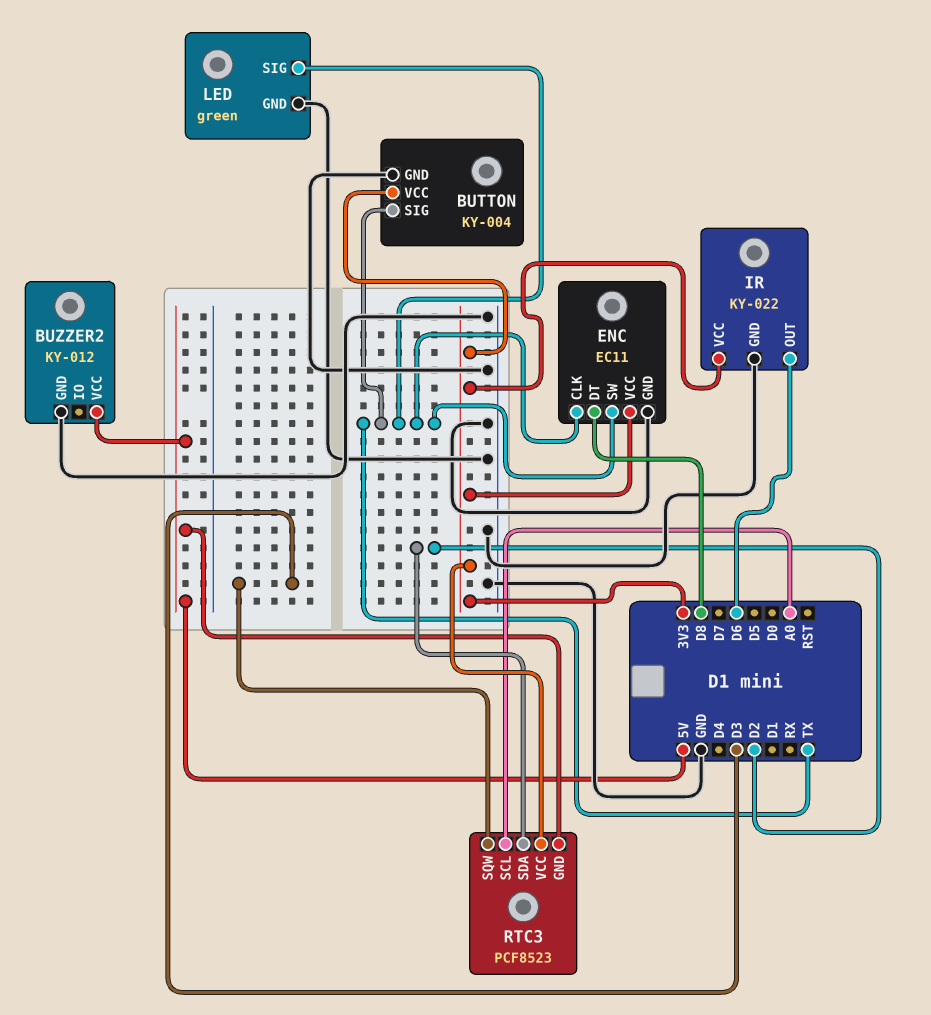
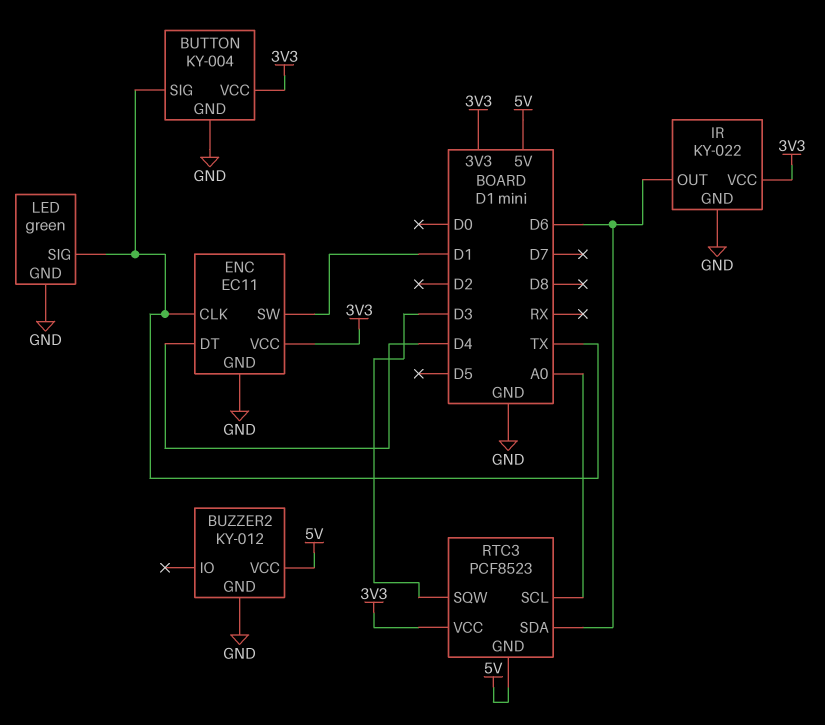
ENC pin DT: D8 -> D4
ENC pin SW: TX -> D1
RTC3 pin SDA: D2 -> D6

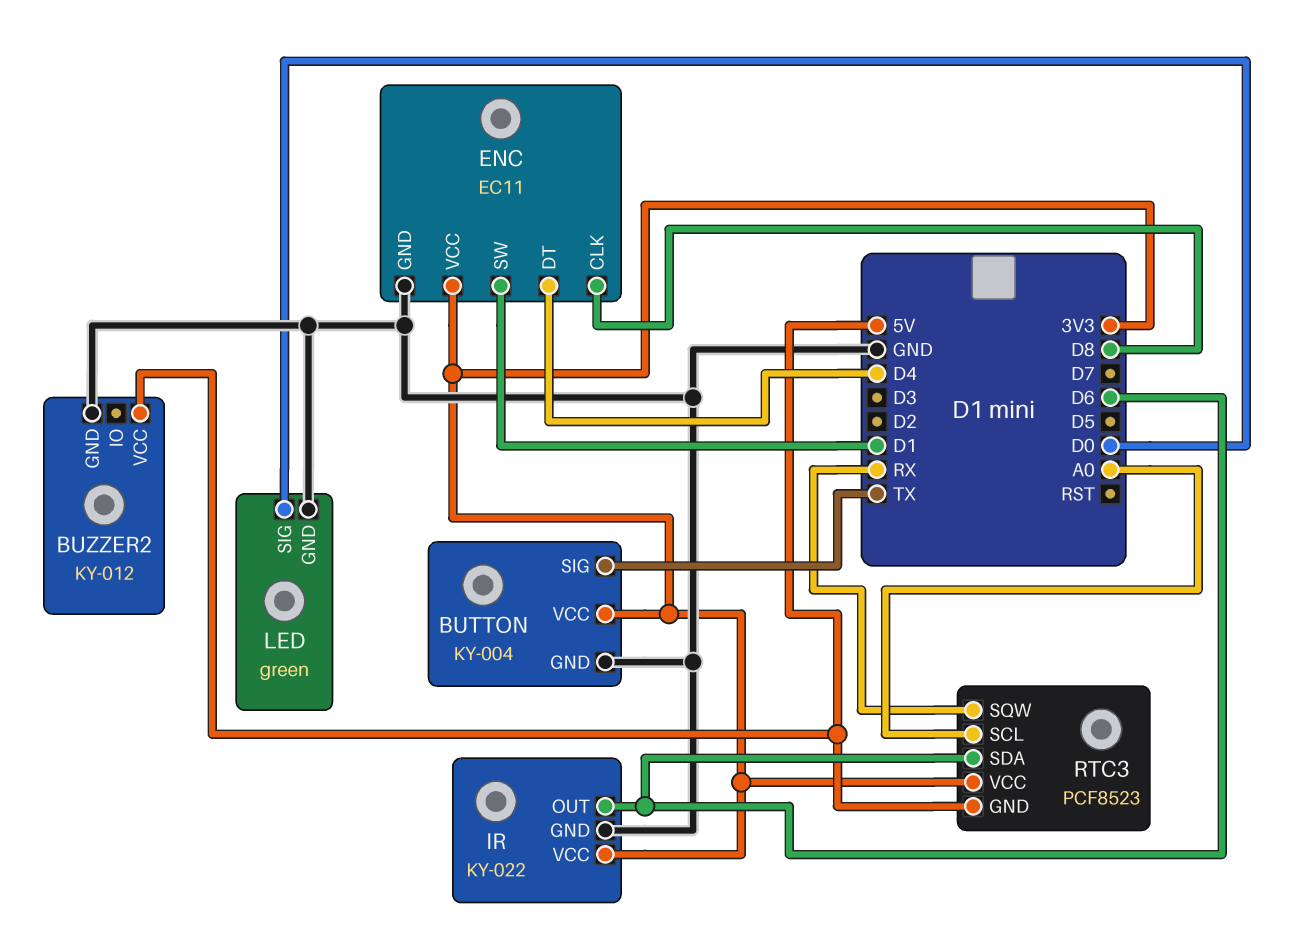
ENC pin CLK: TX -> D8
LED pin SIG: TX -> D0
RTC3 pin SQW: D3 -> RX

